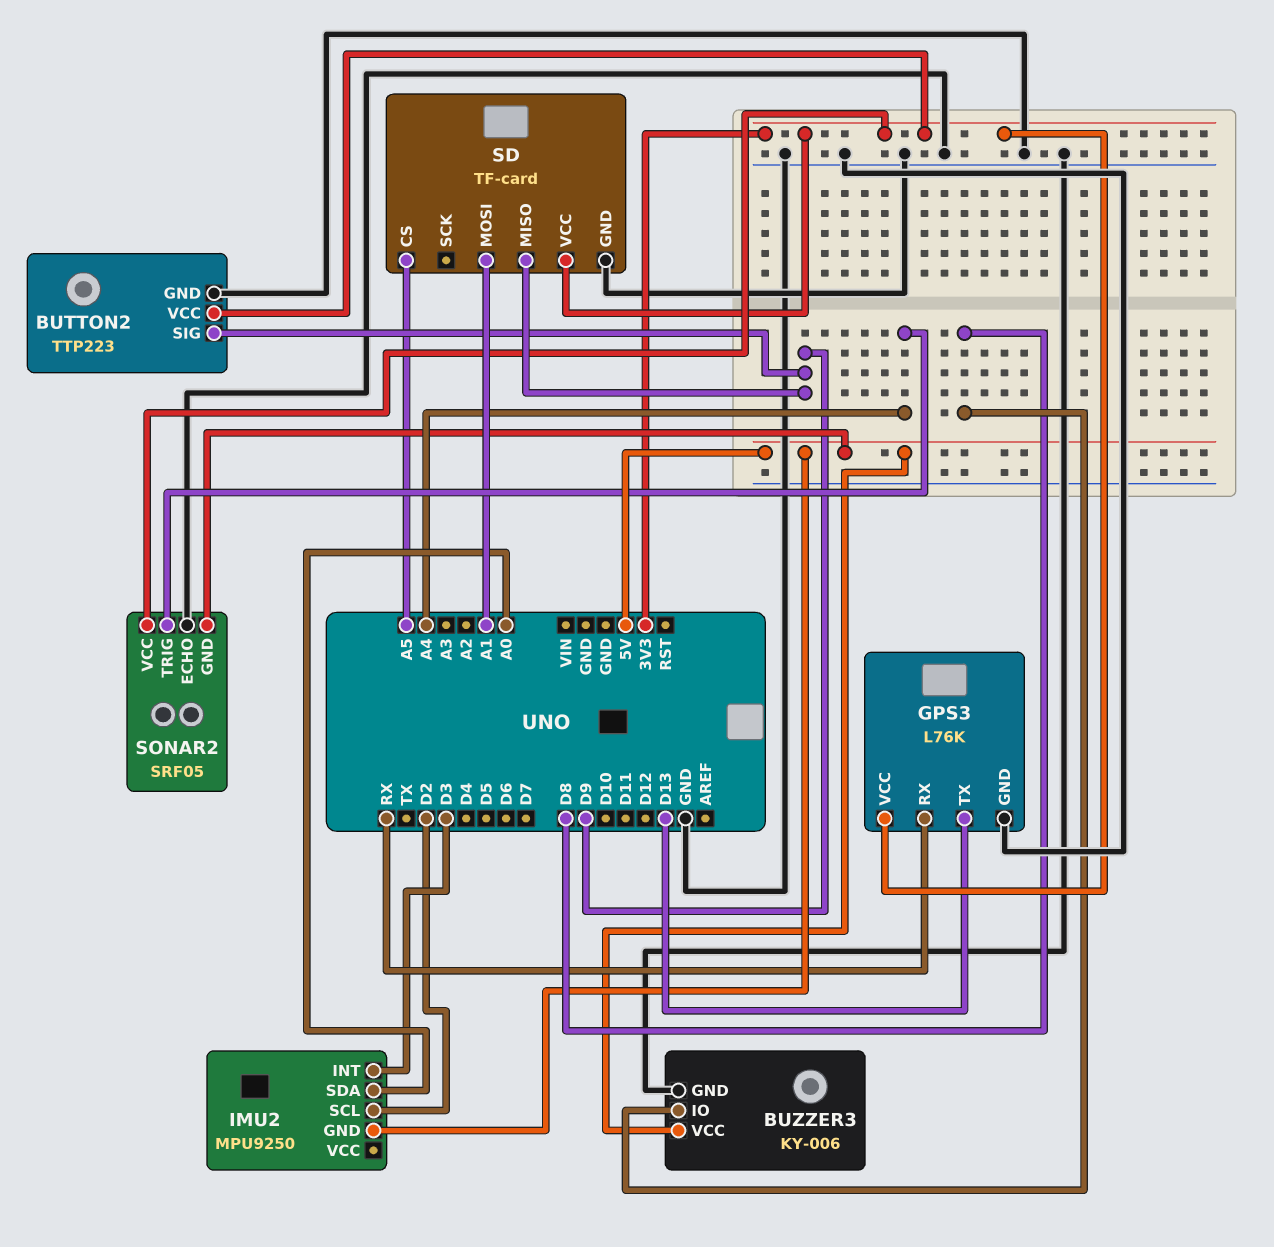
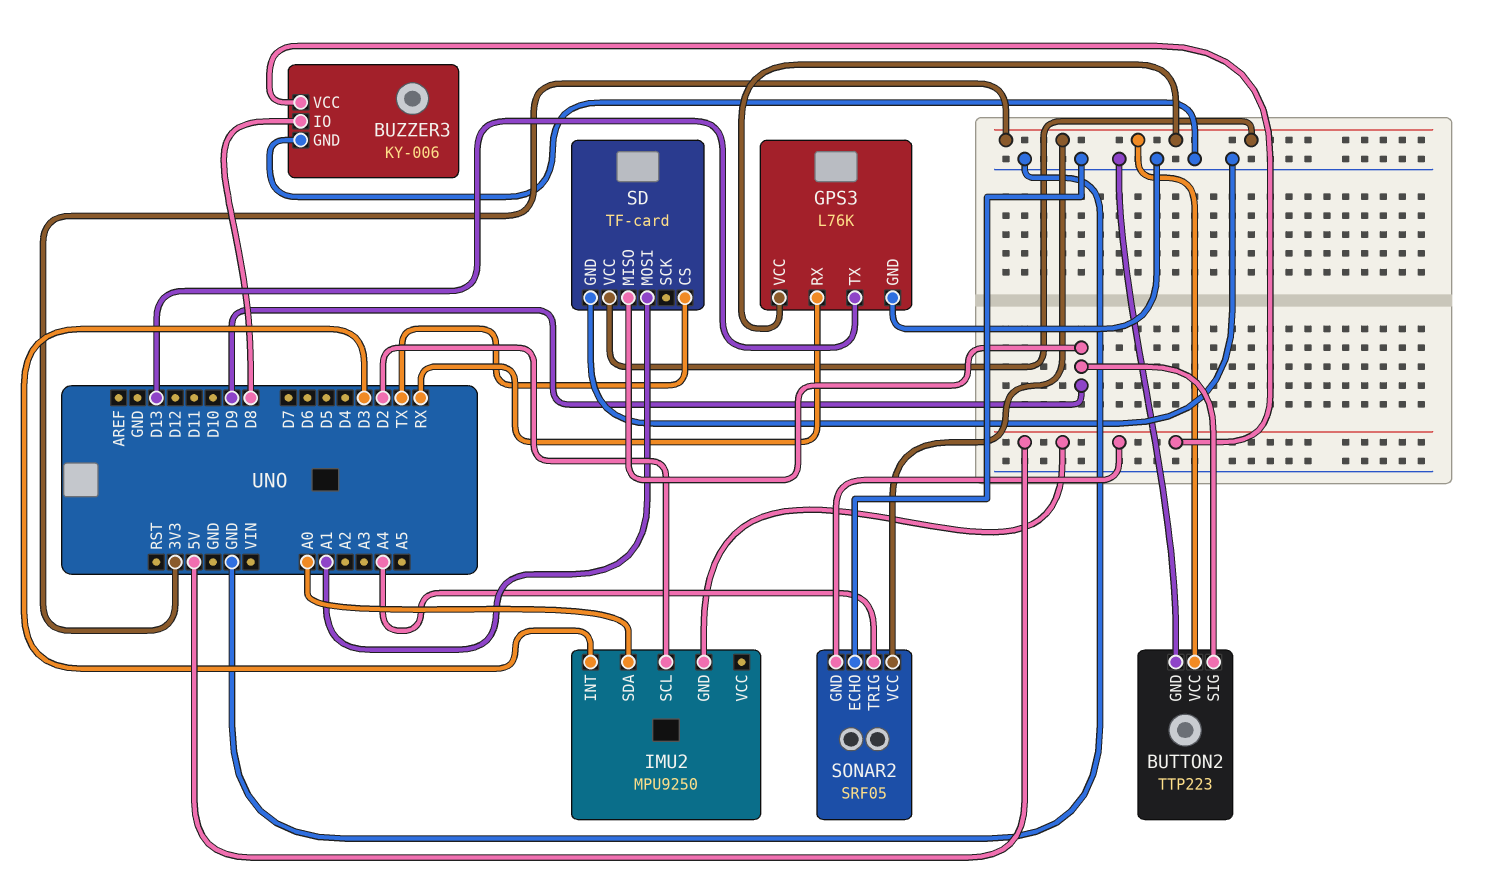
SD pin CS: A5 -> TX

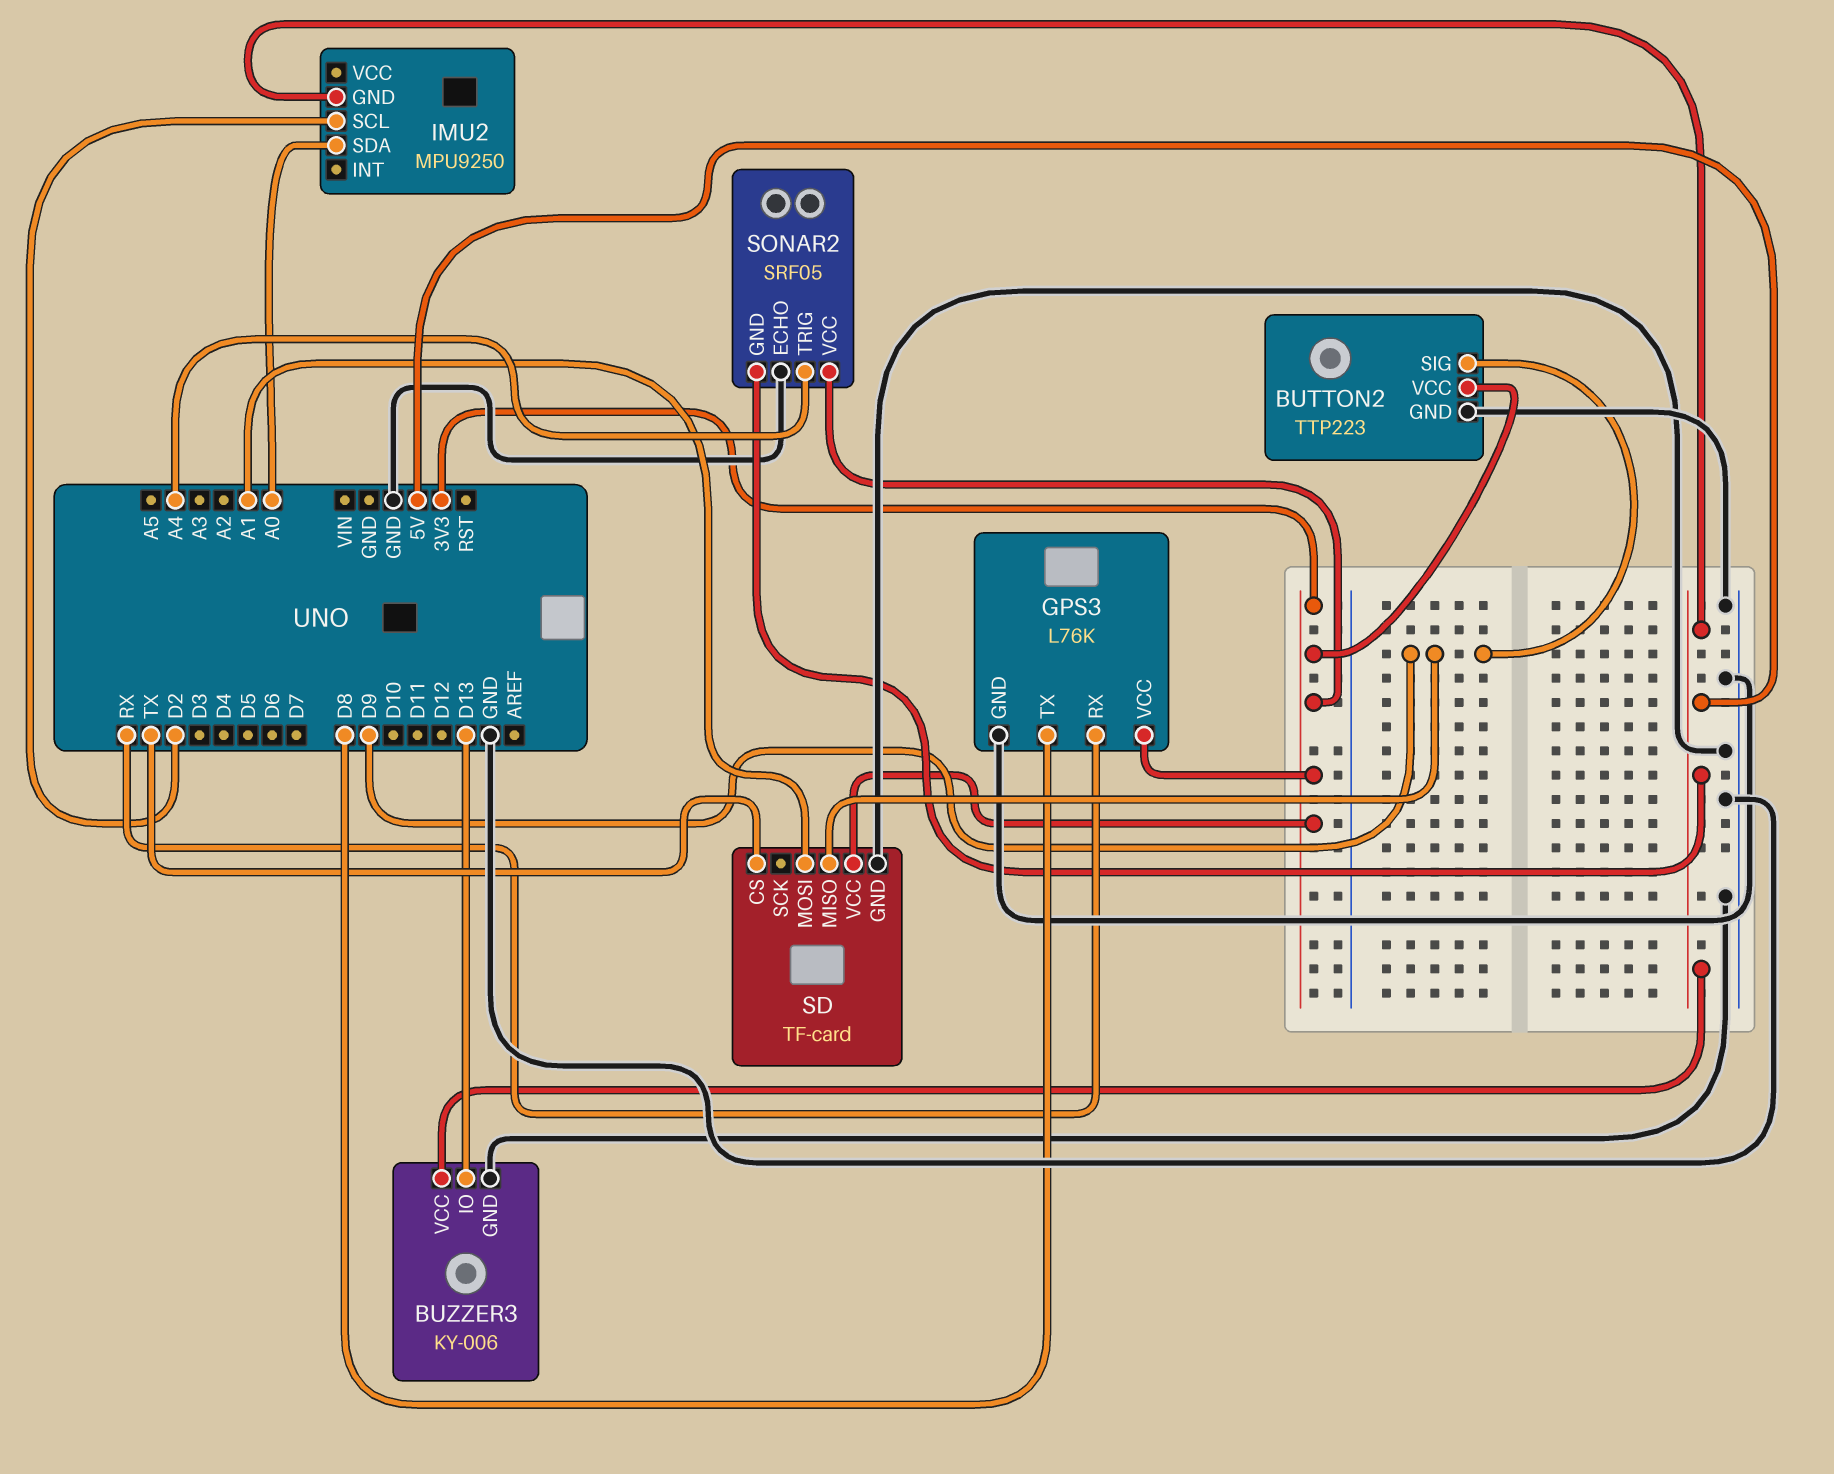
BUZZER3 pin IO: D8 -> D13
GPS3 pin TX: D13 -> D8
IMU2 pin INT: D3 -> none

